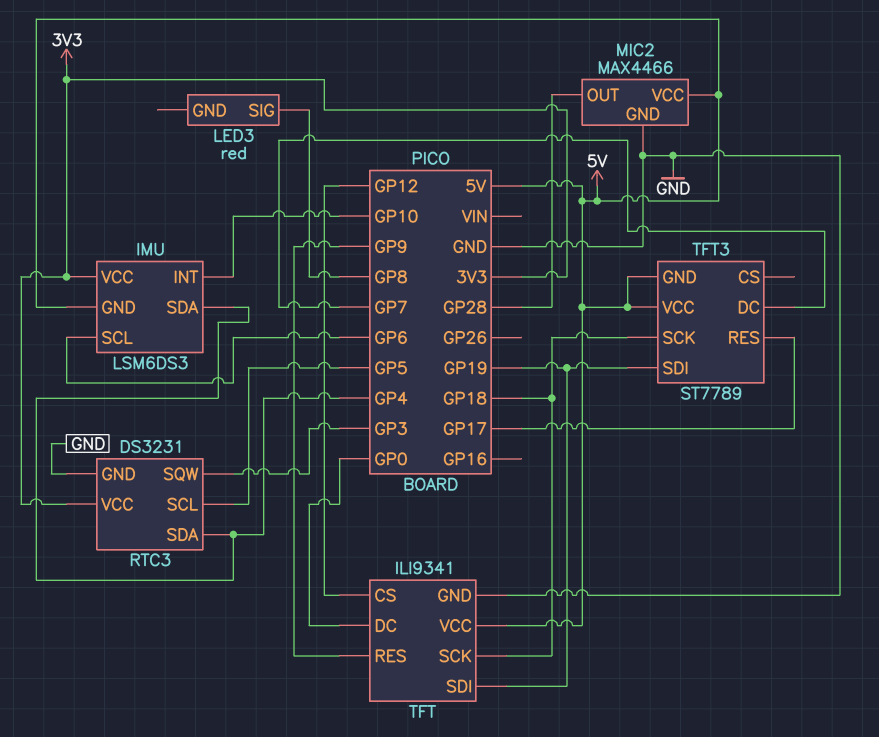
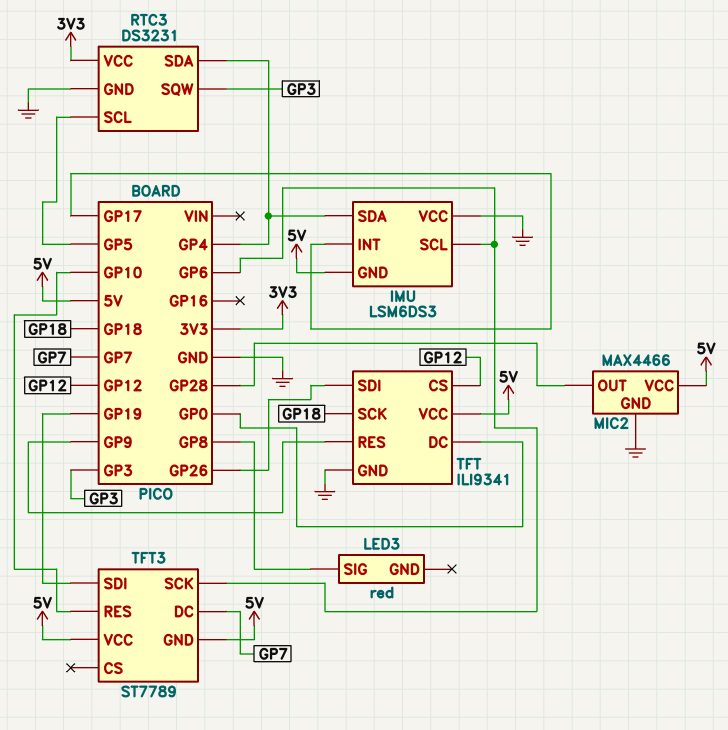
IMU pin INT: GP10 -> GP17
IMU pin VCC: 3V3 -> GND
TFT pin SDI: GP19 -> GP26
TFT3 pin RES: GP17 -> GP10
TFT3 pin SCK: GP18 -> GP6

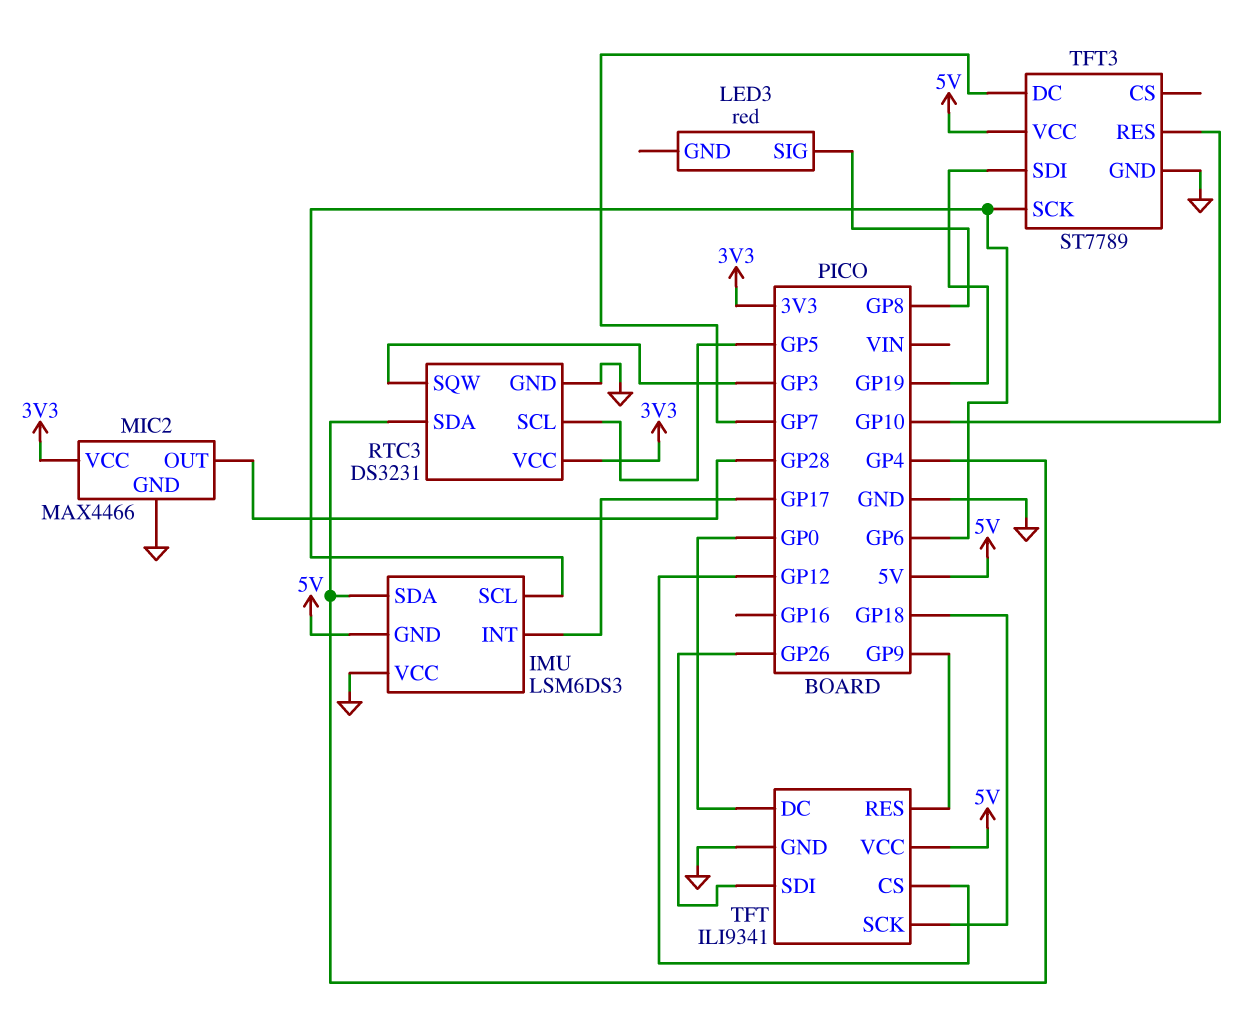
MIC2 pin VCC: 5V -> 3V3
TFT3 pin GND: 5V -> GND

